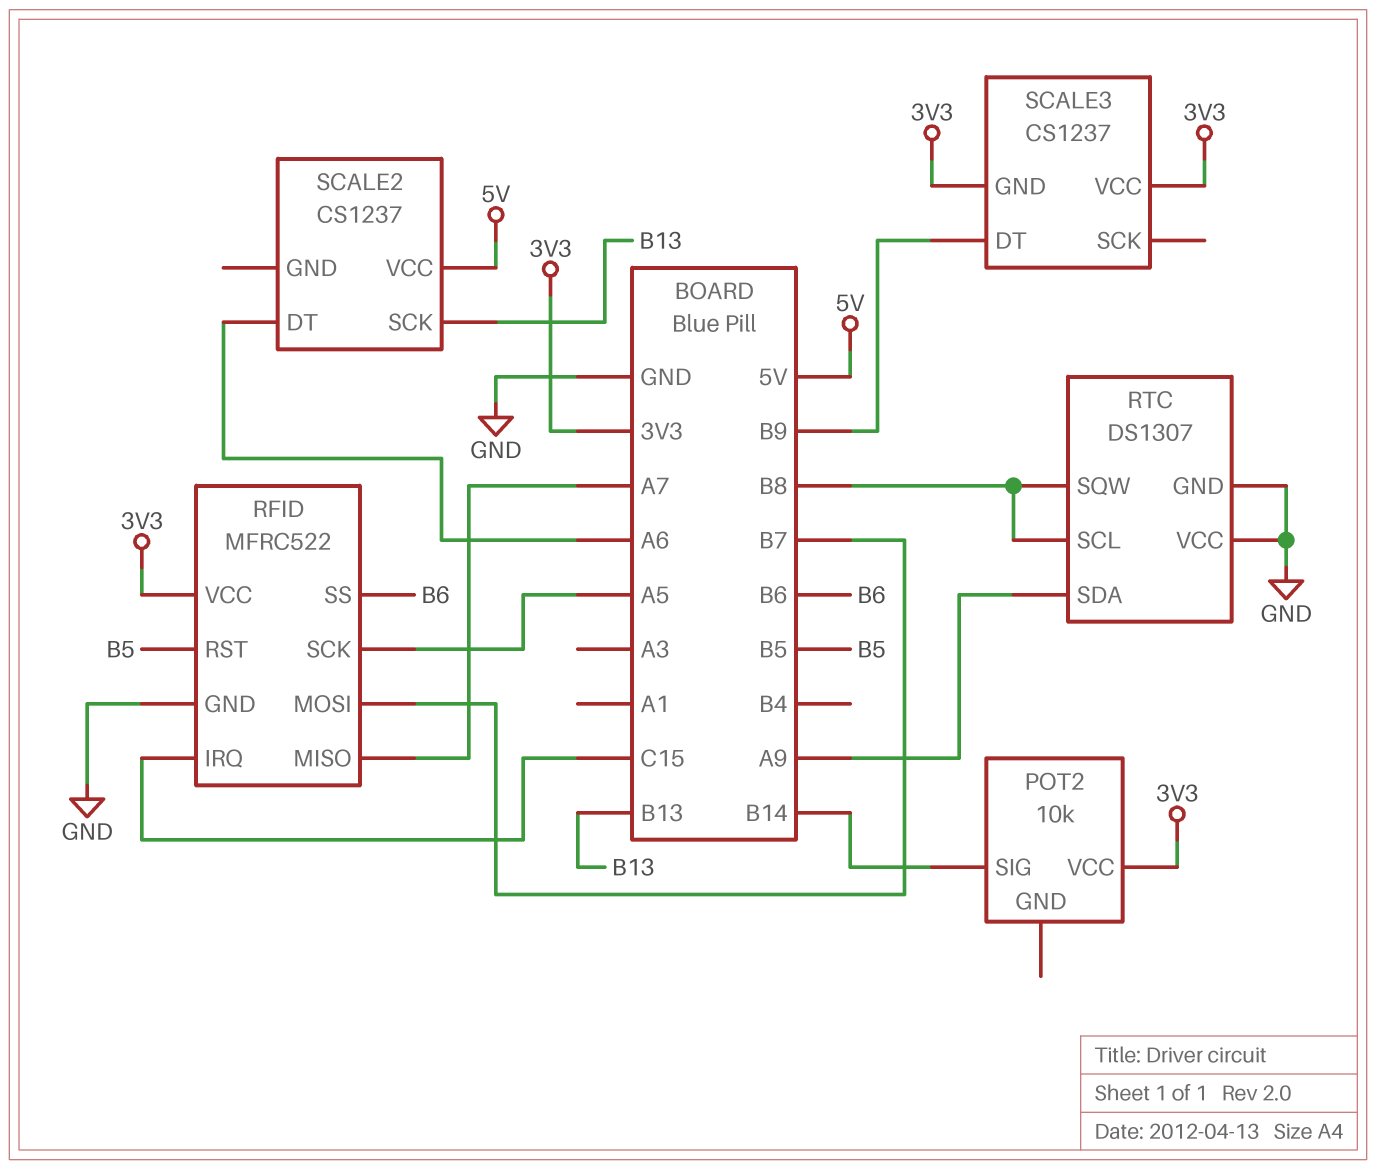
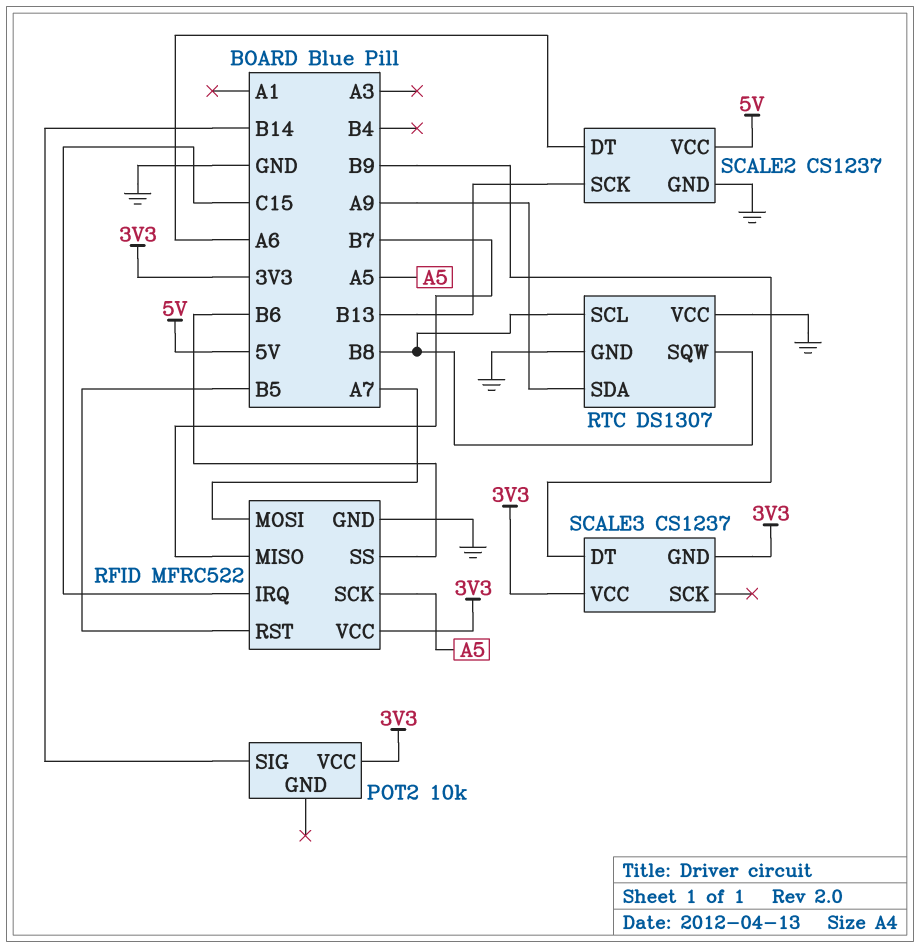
RFID pin MISO: A7 -> B7
RFID pin MOSI: B7 -> A7
SCALE2 pin GND: none -> GND

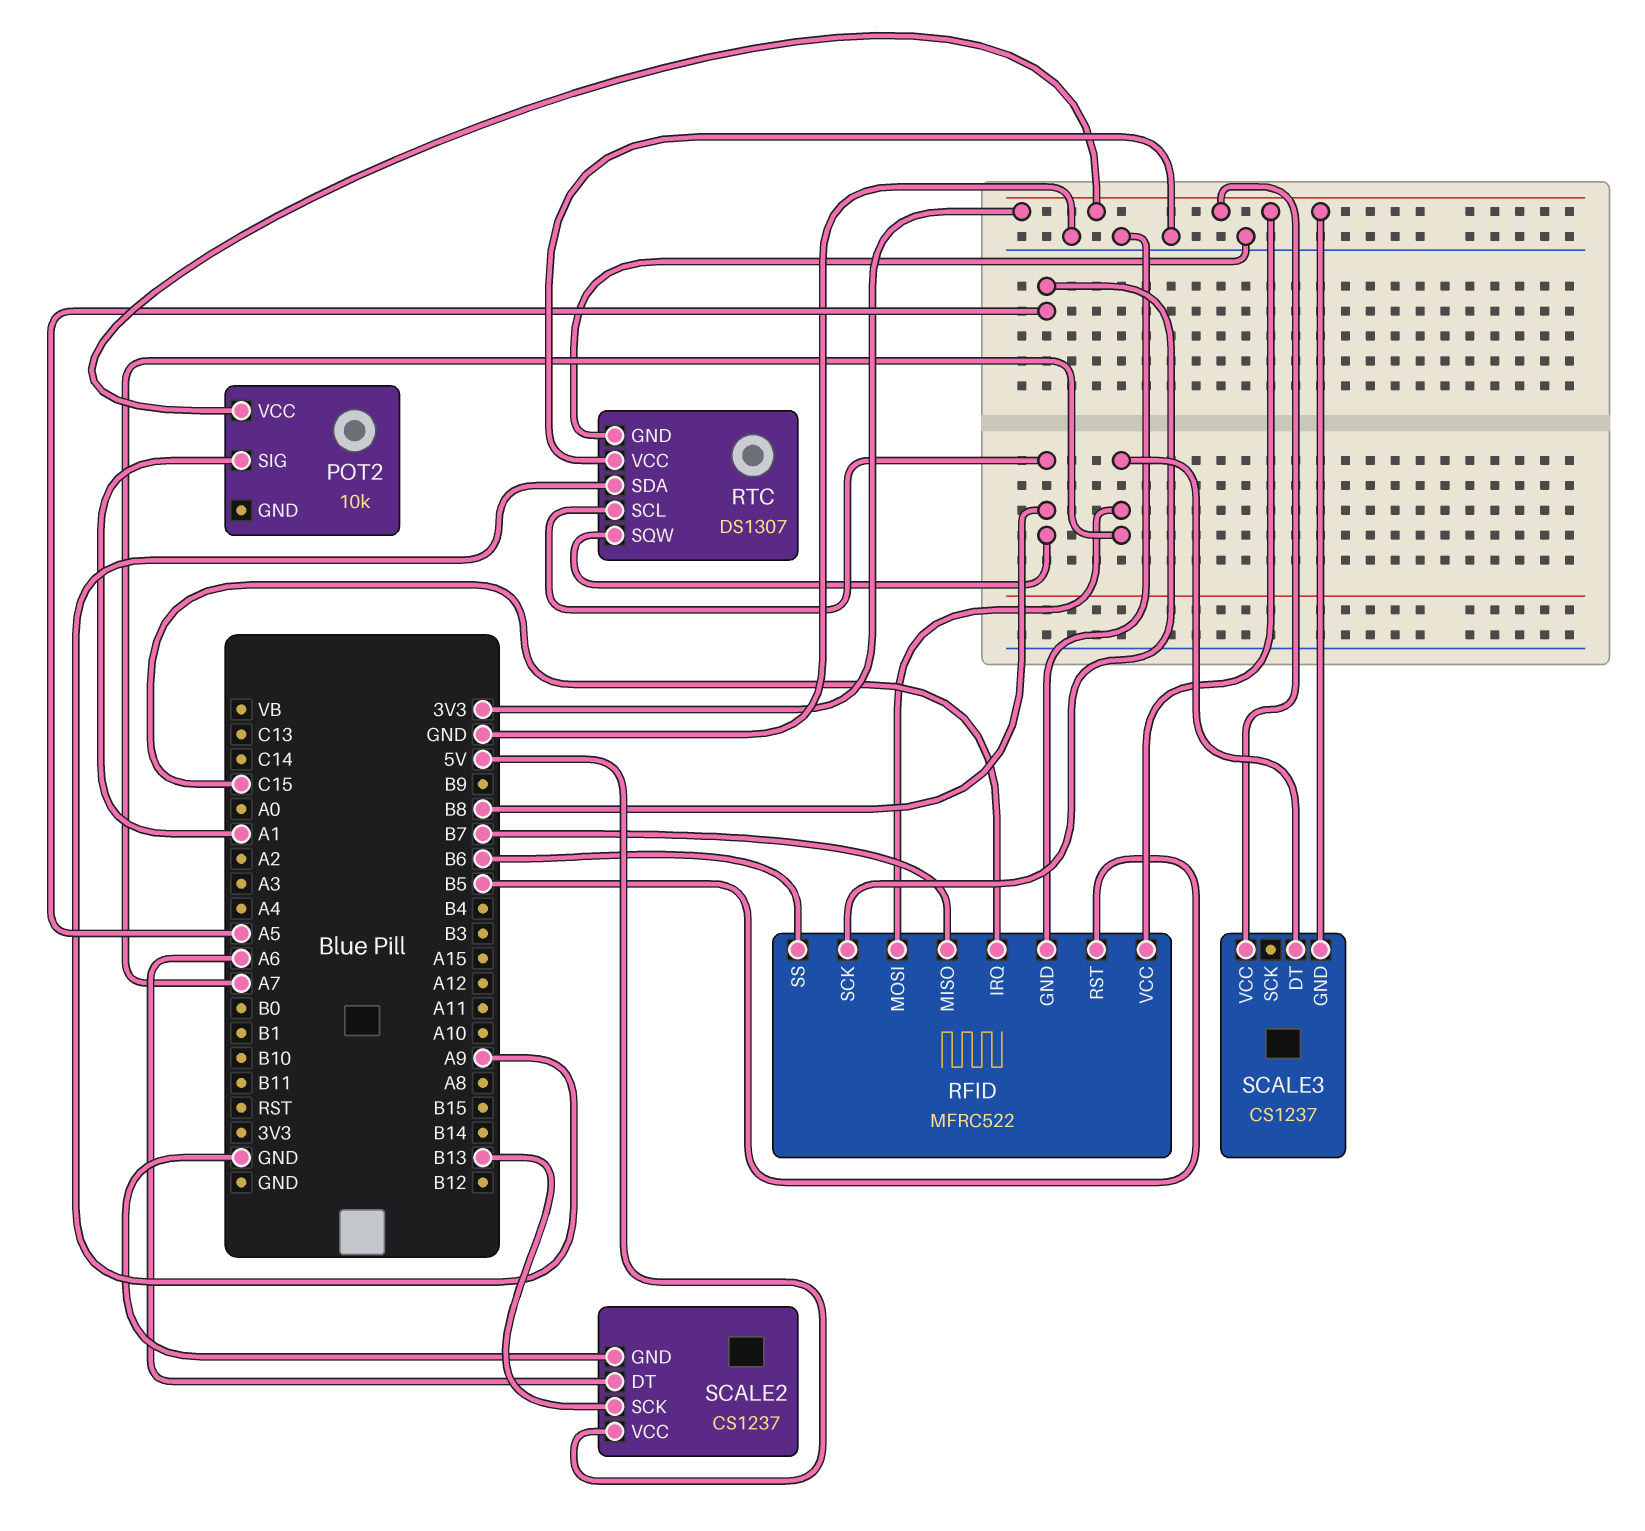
POT2 pin SIG: B14 -> A1
SCALE3 pin DT: B9 -> A7

